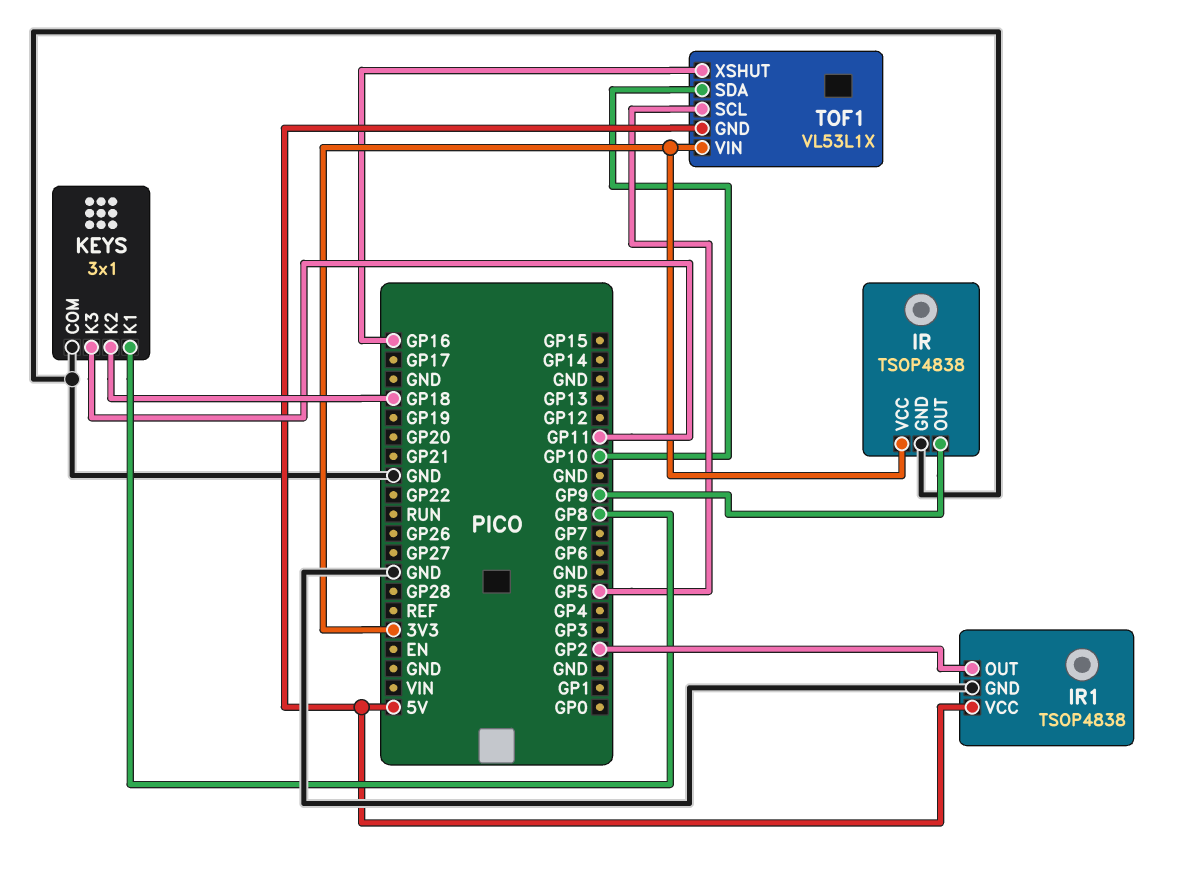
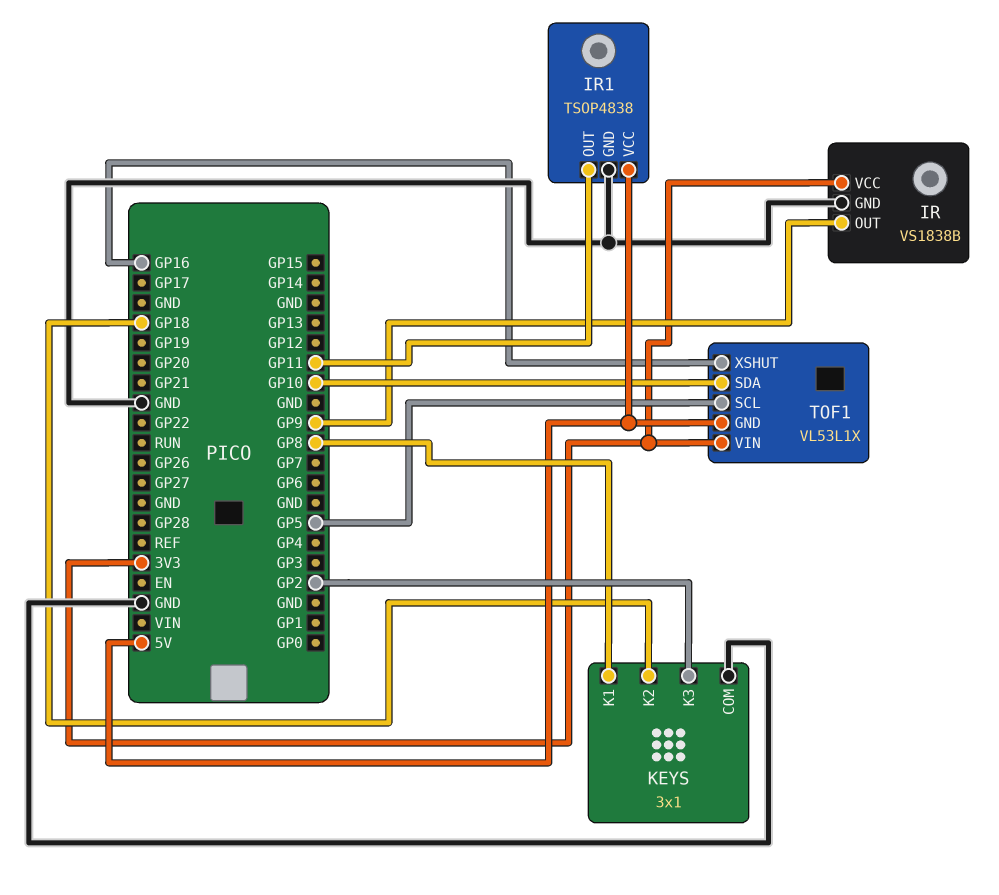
IR: TSOP4838 -> VS1838B
IR1 pin OUT: GP2 -> GP11
KEYS pin K3: GP11 -> GP2

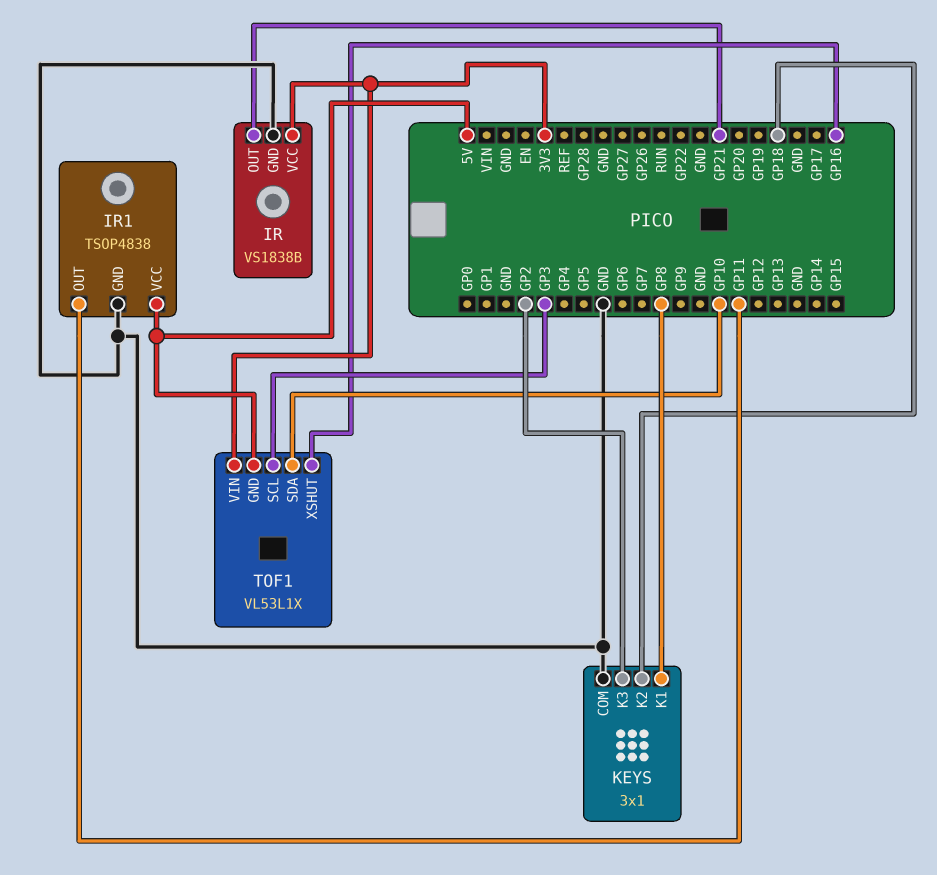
IR pin OUT: GP9 -> GP21
TOF1 pin SCL: GP5 -> GP3

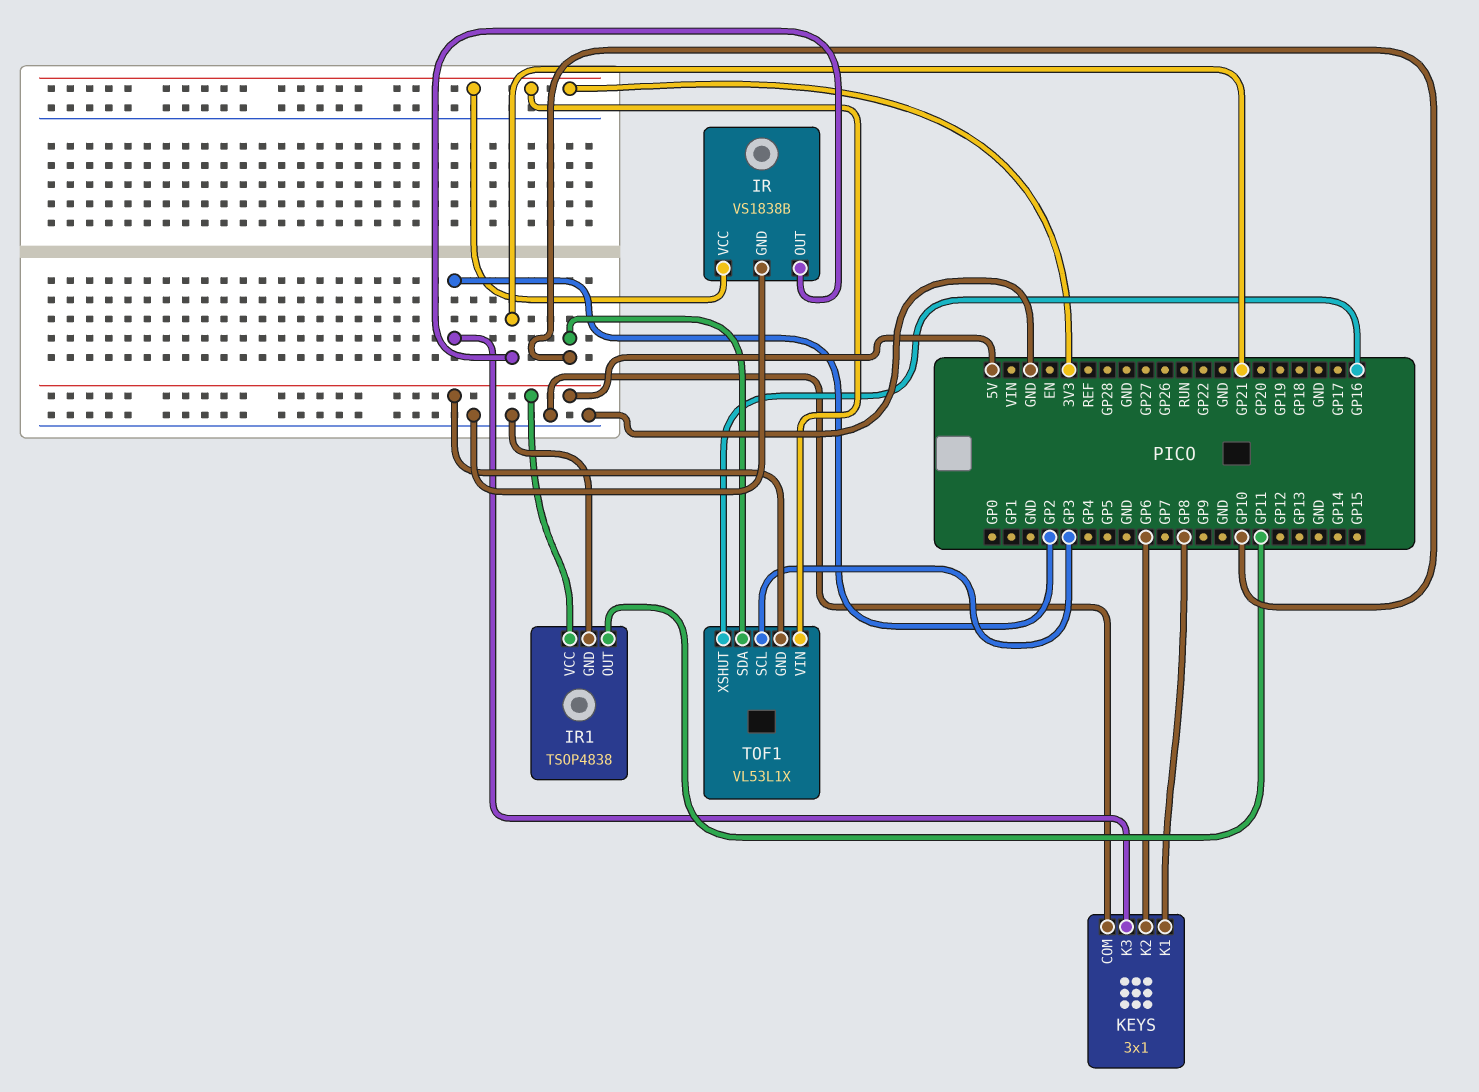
KEYS pin K2: GP18 -> GP6

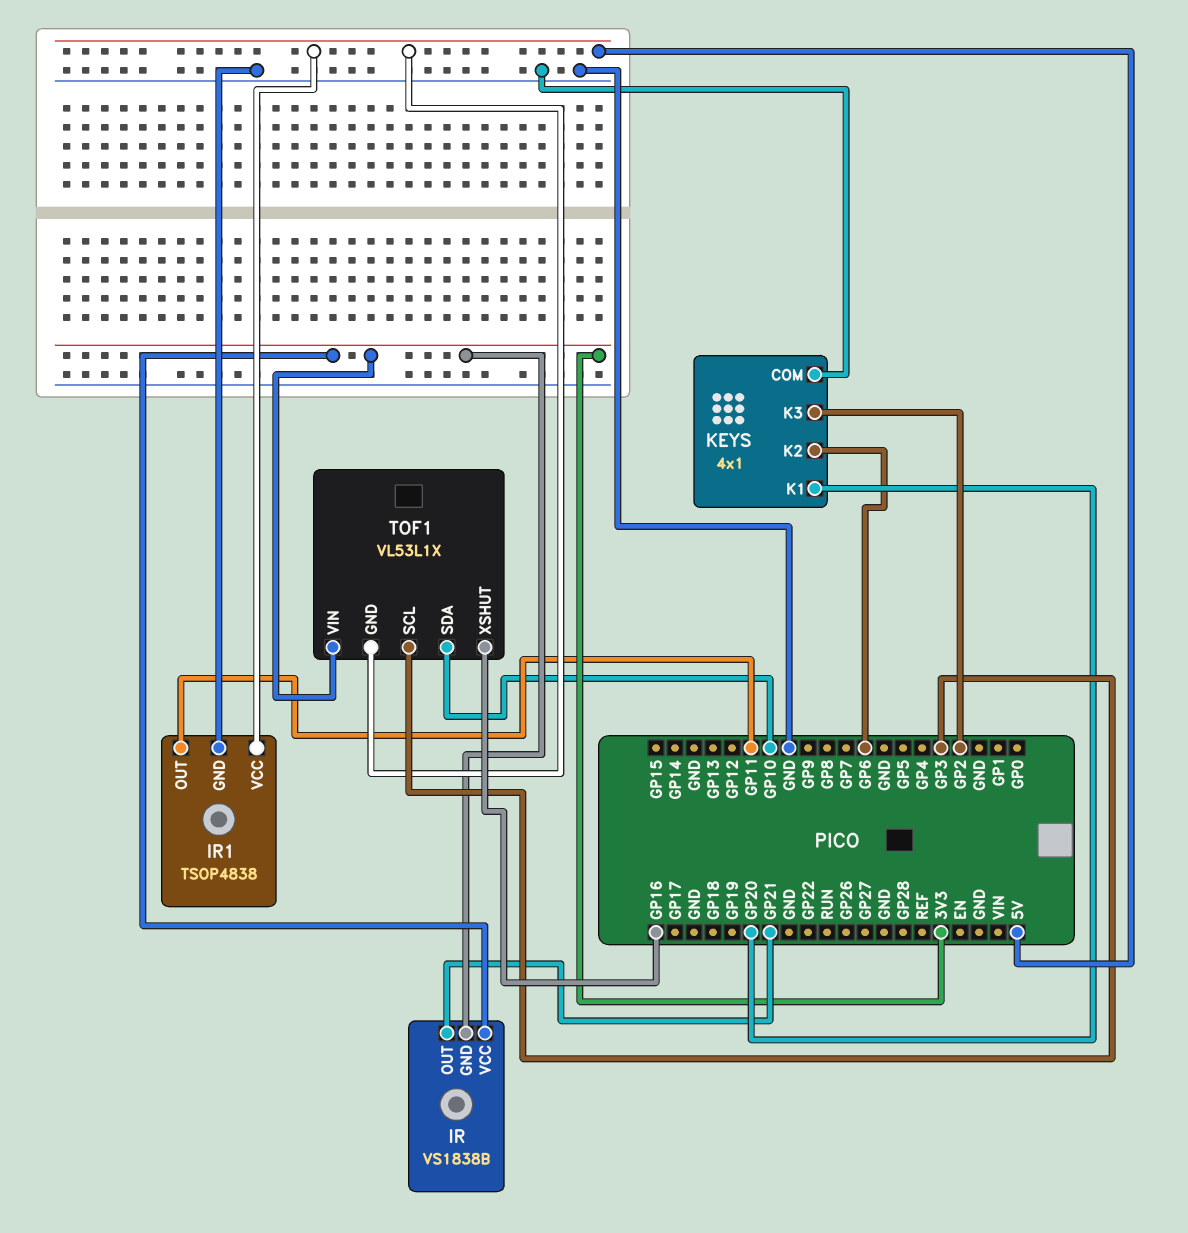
IR pin GND: GND -> 3V3
KEYS: 3x1 -> 4x1
KEYS pin K1: GP8 -> GP20

